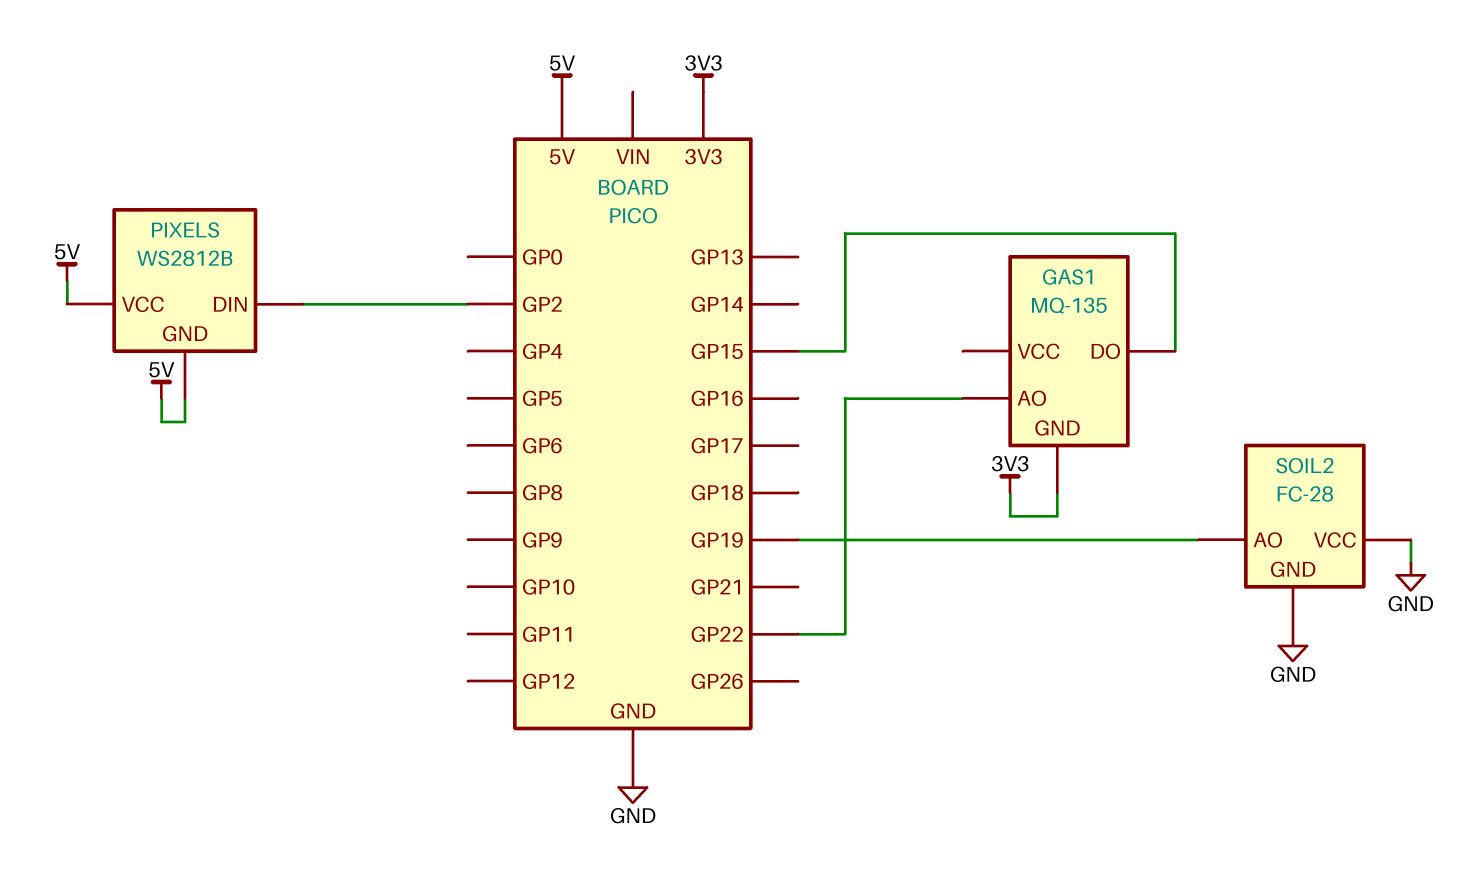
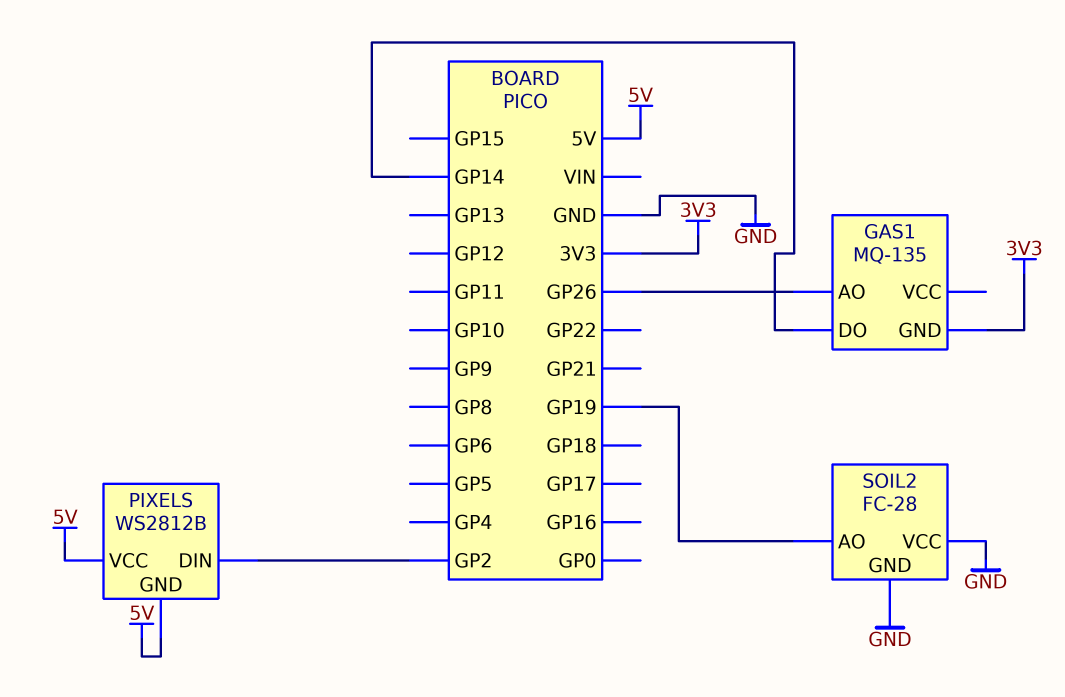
GAS1 pin AO: GP22 -> GP26
GAS1 pin DO: GP15 -> GP14

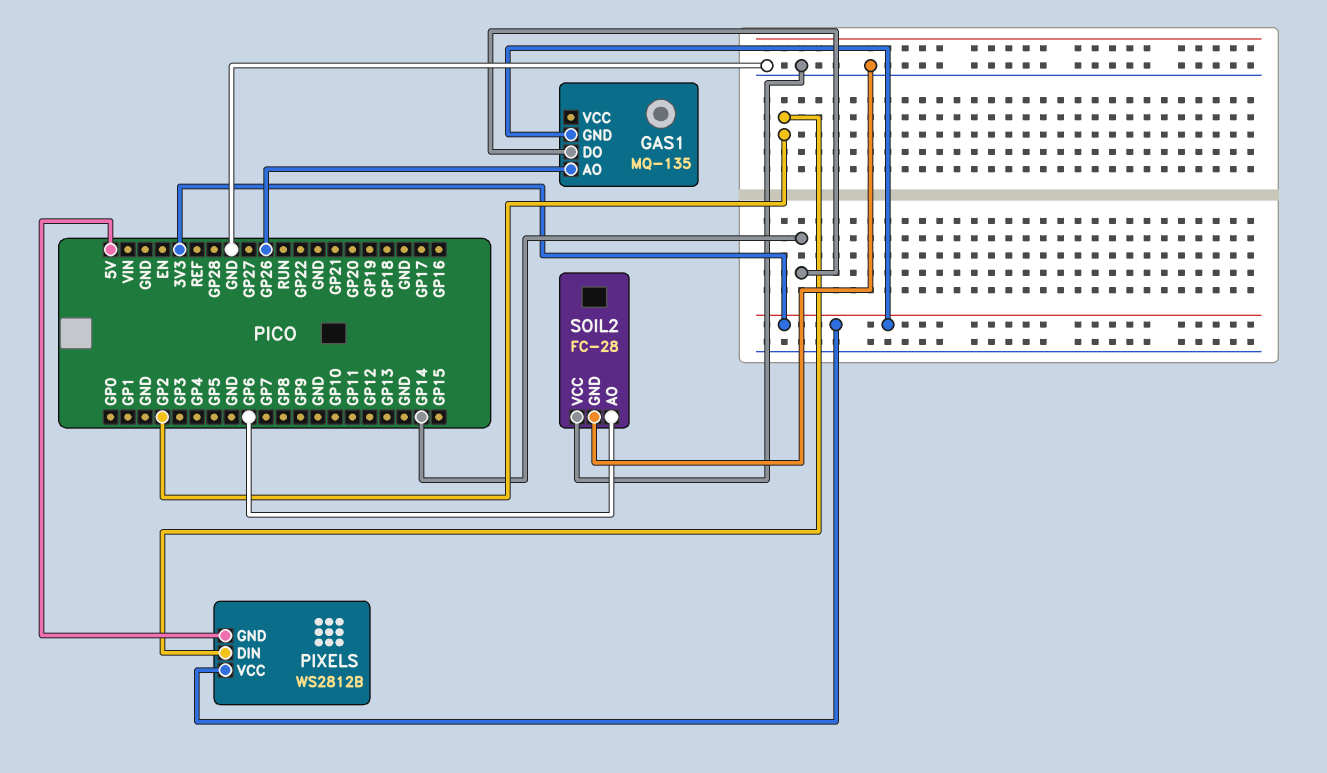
PIXELS pin VCC: 5V -> 3V3
SOIL2 pin AO: GP19 -> GP6

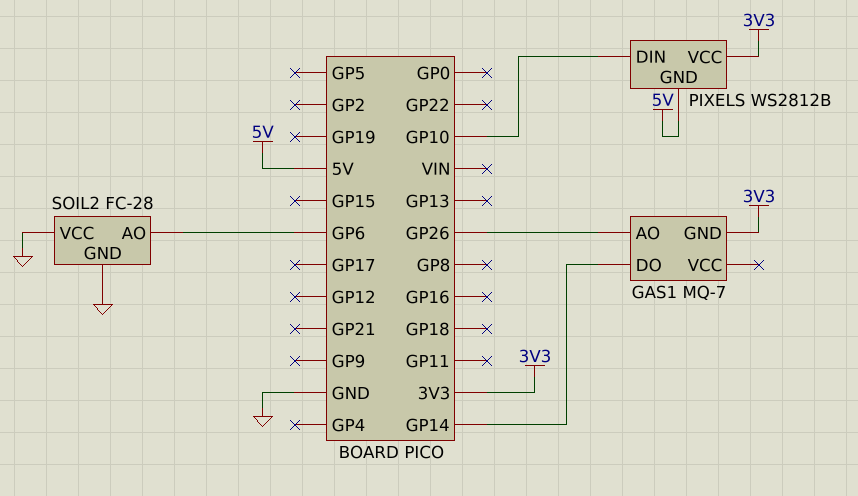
GAS1: MQ-135 -> MQ-7
PIXELS pin DIN: GP2 -> GP10

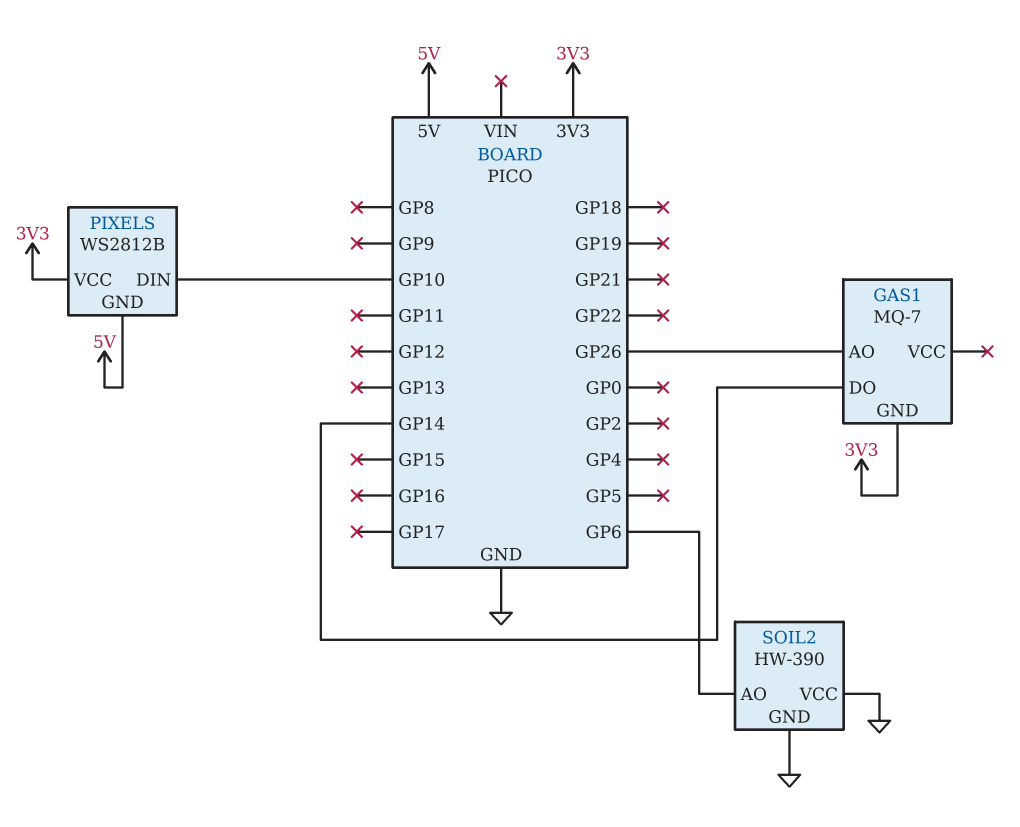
SOIL2: FC-28 -> HW-390

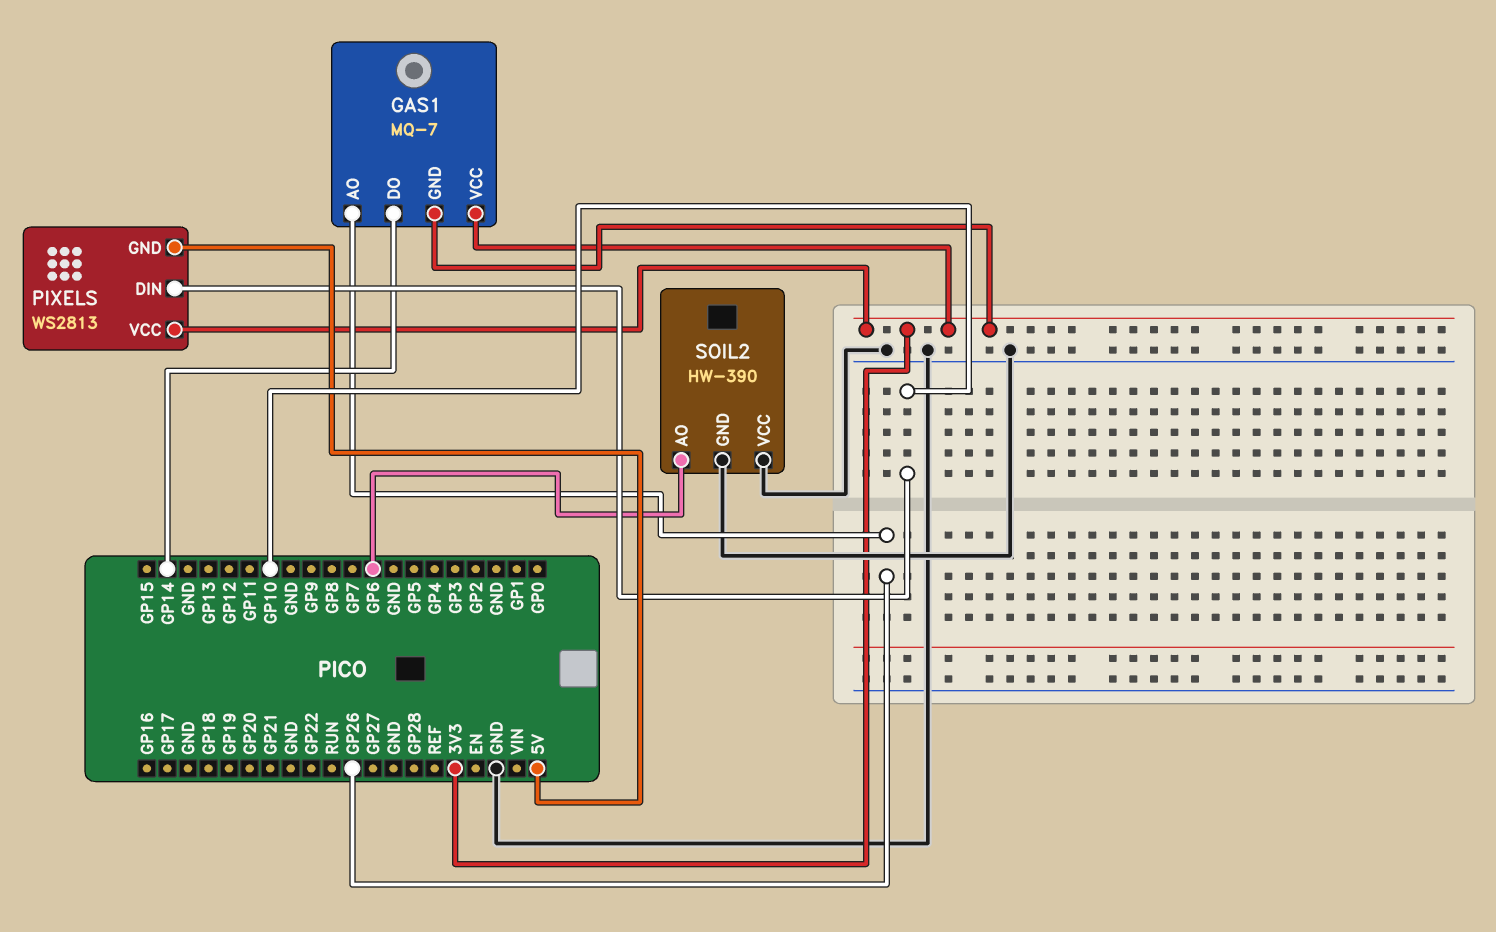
GAS1 pin VCC: none -> 3V3
PIXELS: WS2812B -> WS2813

